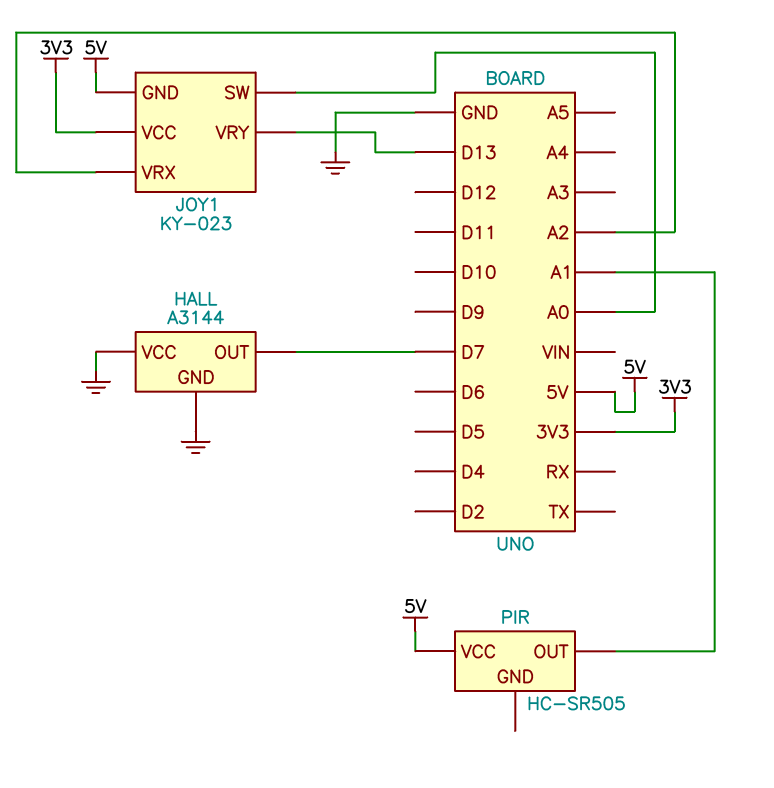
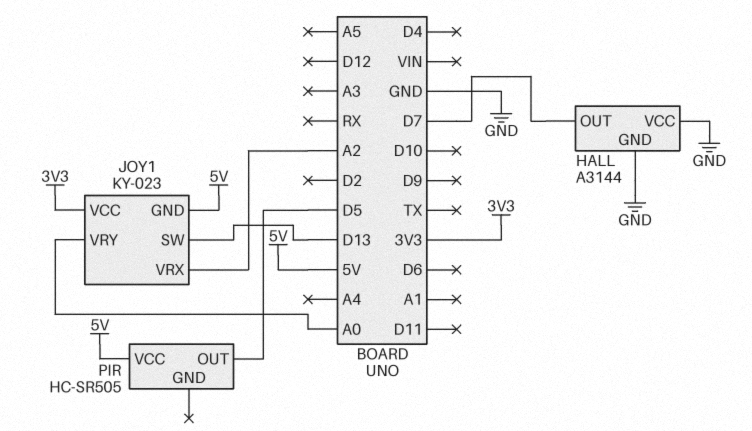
JOY1 pin SW: A0 -> D13
JOY1 pin VRY: D13 -> A0
PIR pin OUT: A1 -> D5

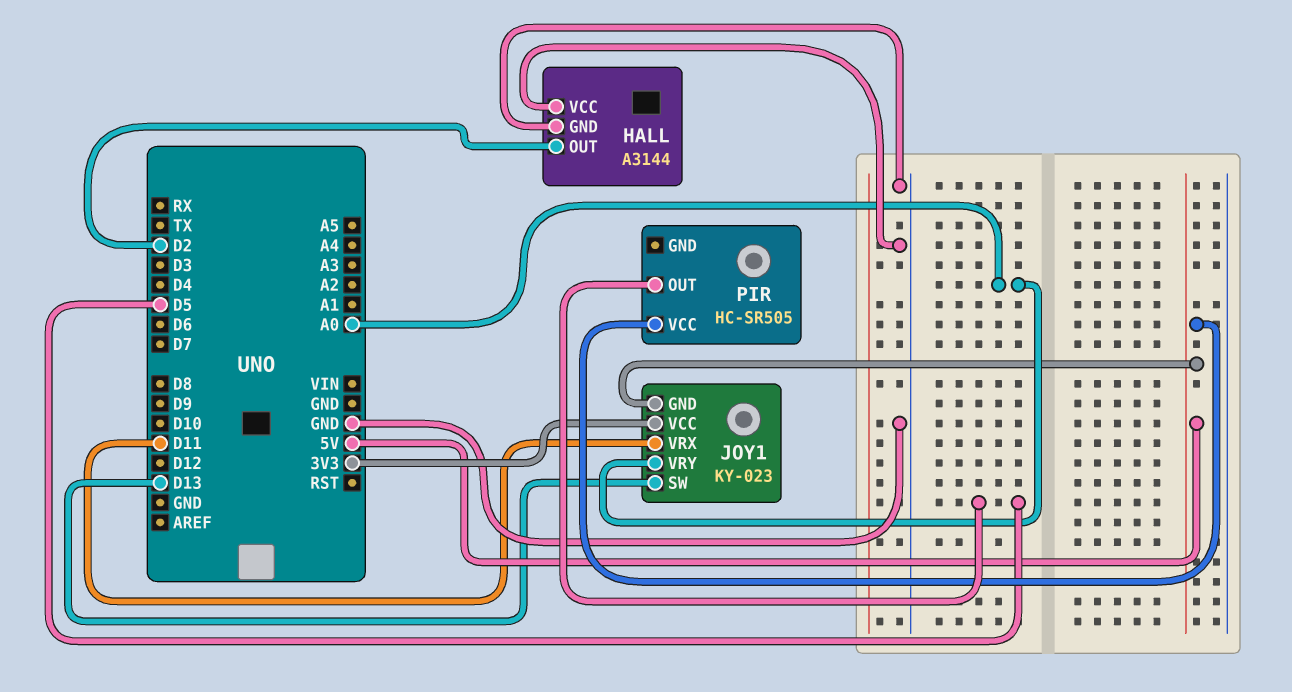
HALL pin OUT: D7 -> D2
JOY1 pin VRX: A2 -> D11

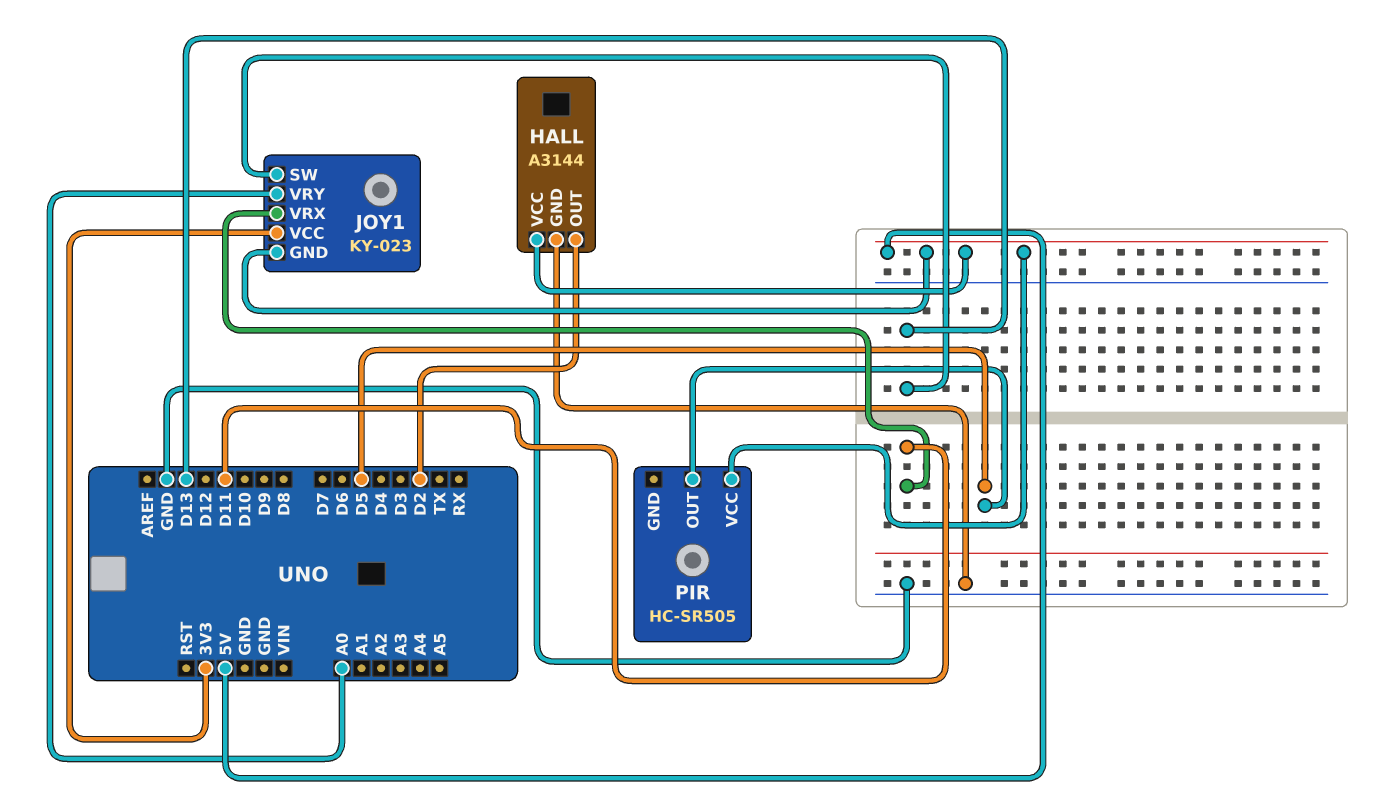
HALL pin VCC: GND -> 5V

